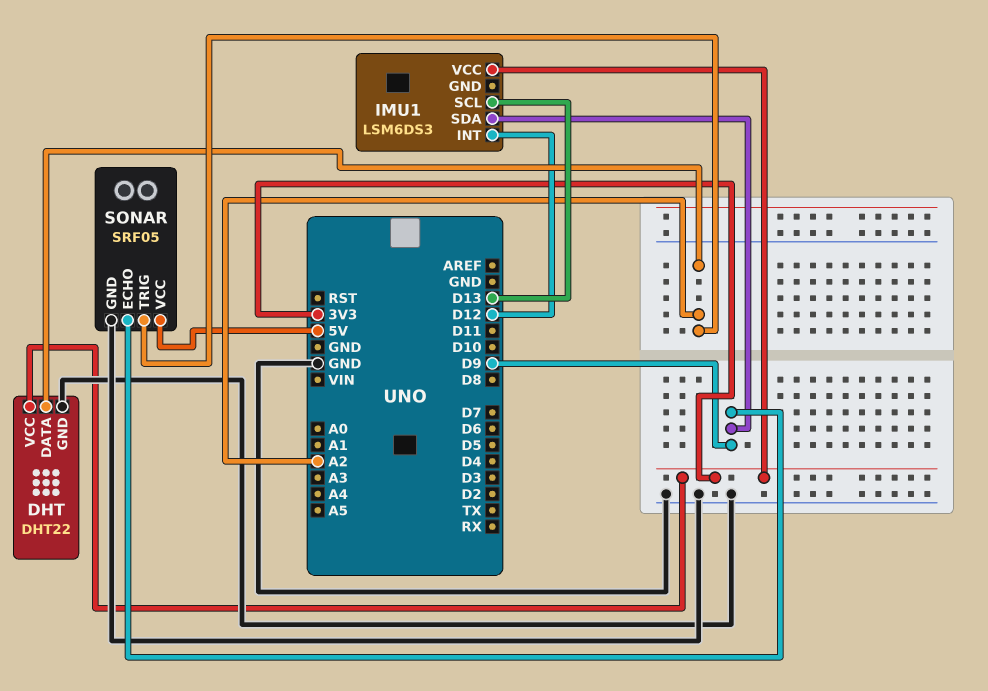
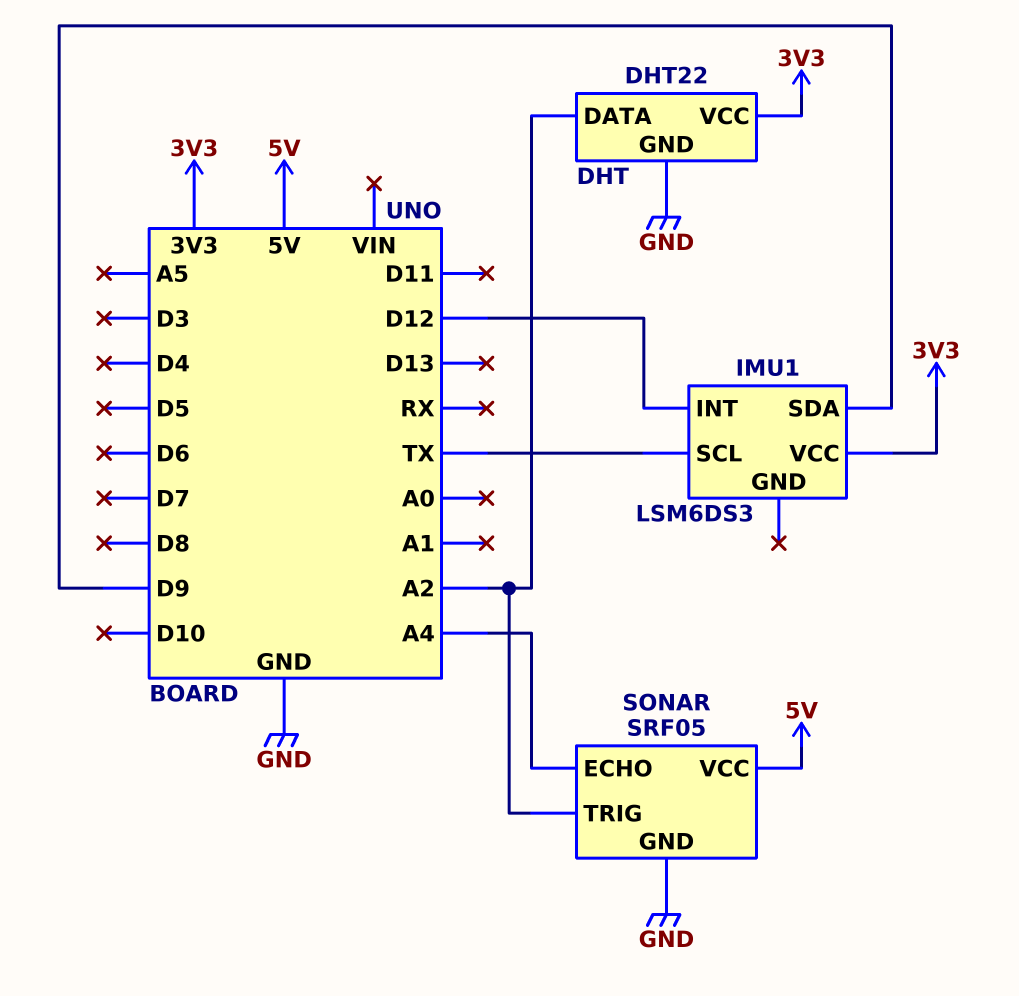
IMU1 pin SCL: D13 -> TX
SONAR pin ECHO: D9 -> A4

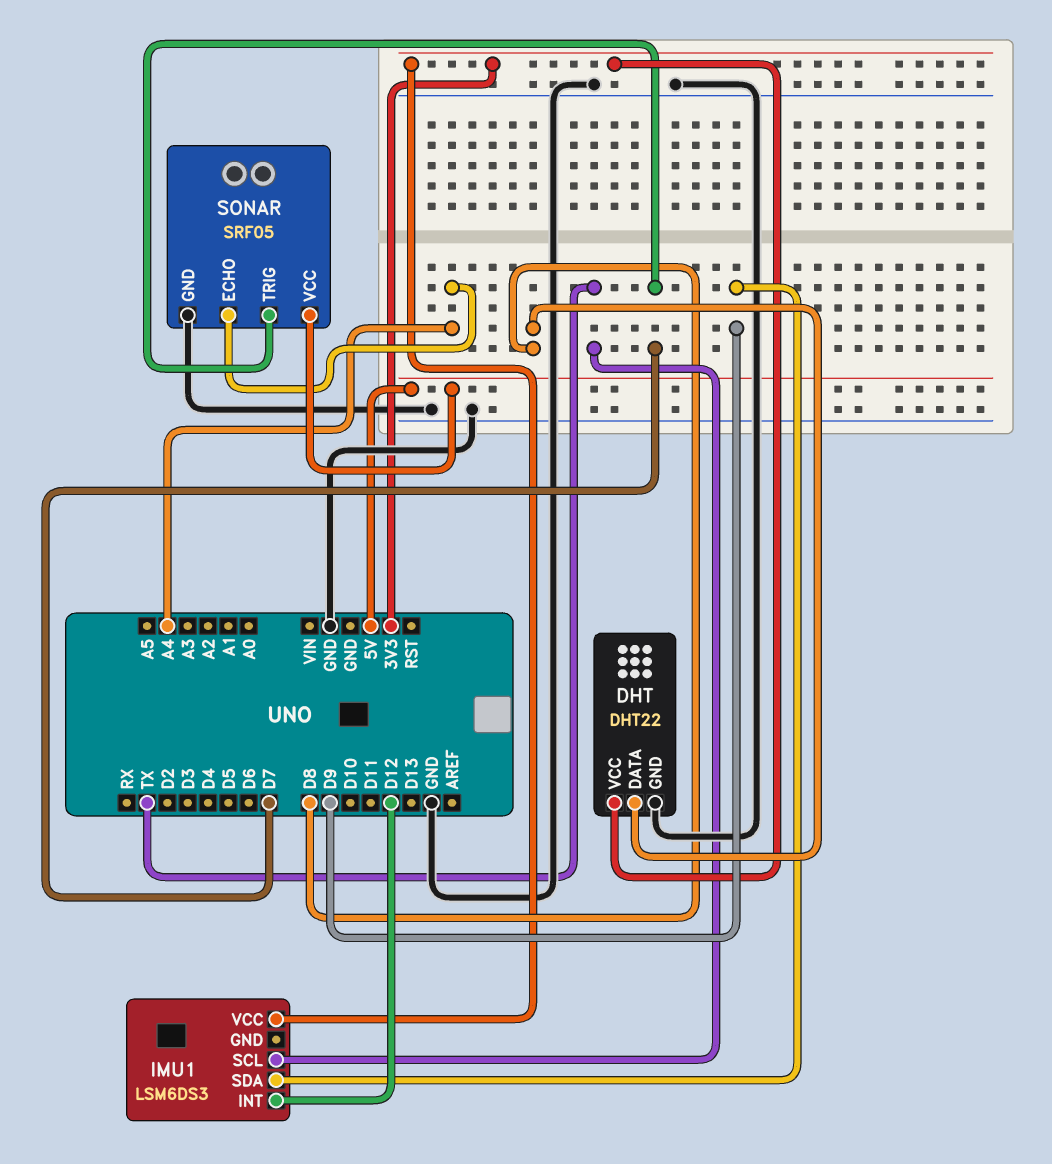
DHT pin DATA: A2 -> D8
SONAR pin TRIG: A2 -> D7

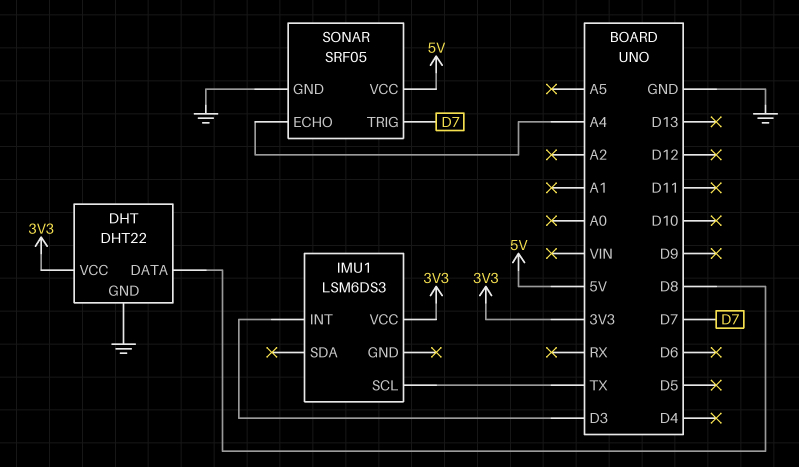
IMU1 pin INT: D12 -> D3
IMU1 pin SDA: D9 -> none

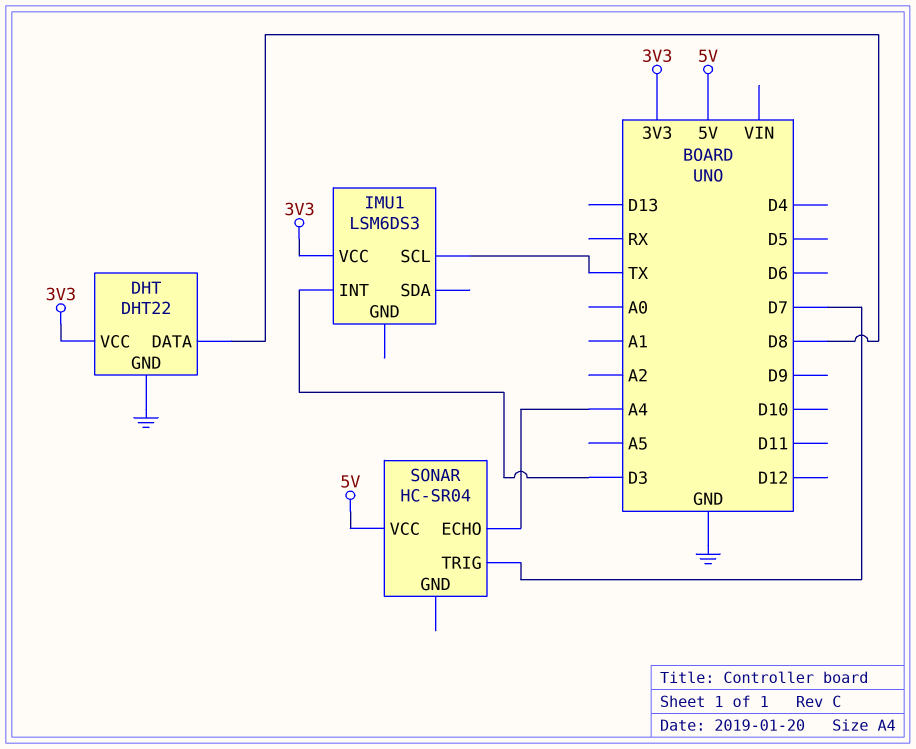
SONAR: SRF05 -> HC-SR04
SONAR pin GND: GND -> none

